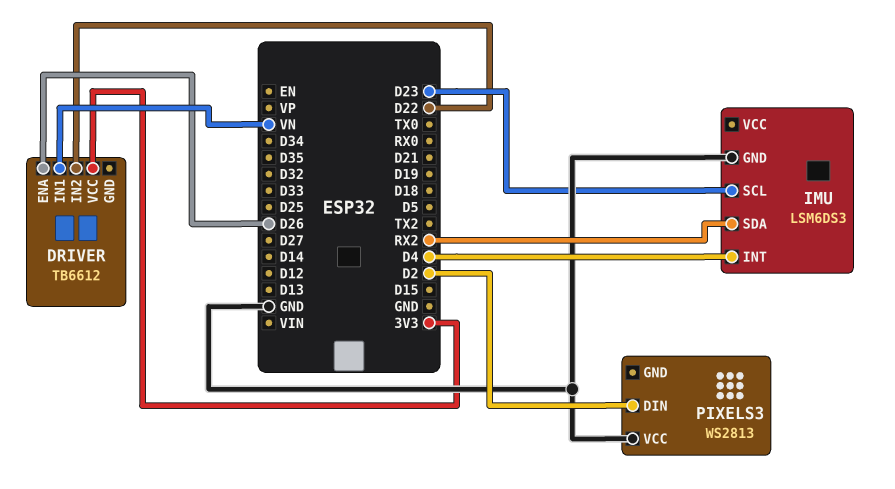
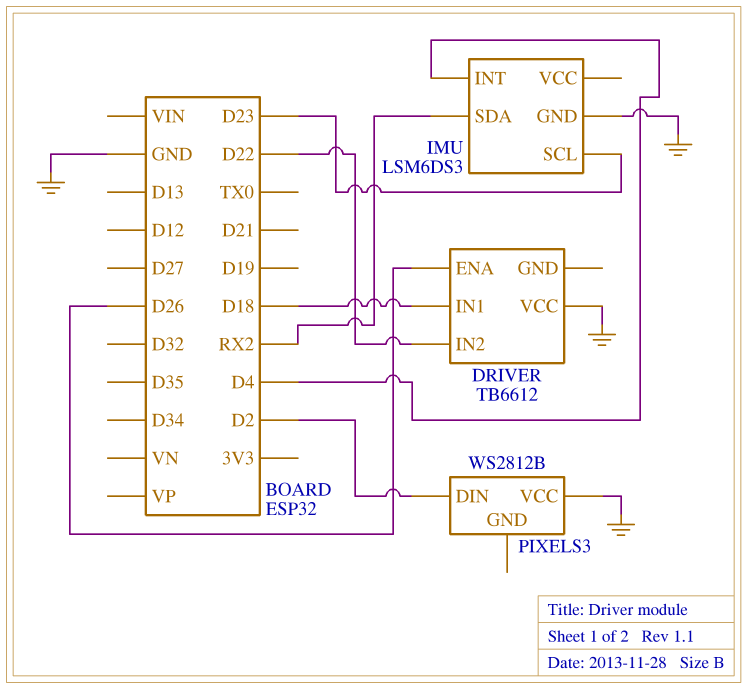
DRIVER pin IN1: VN -> D18
DRIVER pin VCC: 3V3 -> GND
PIXELS3: WS2813 -> WS2812B

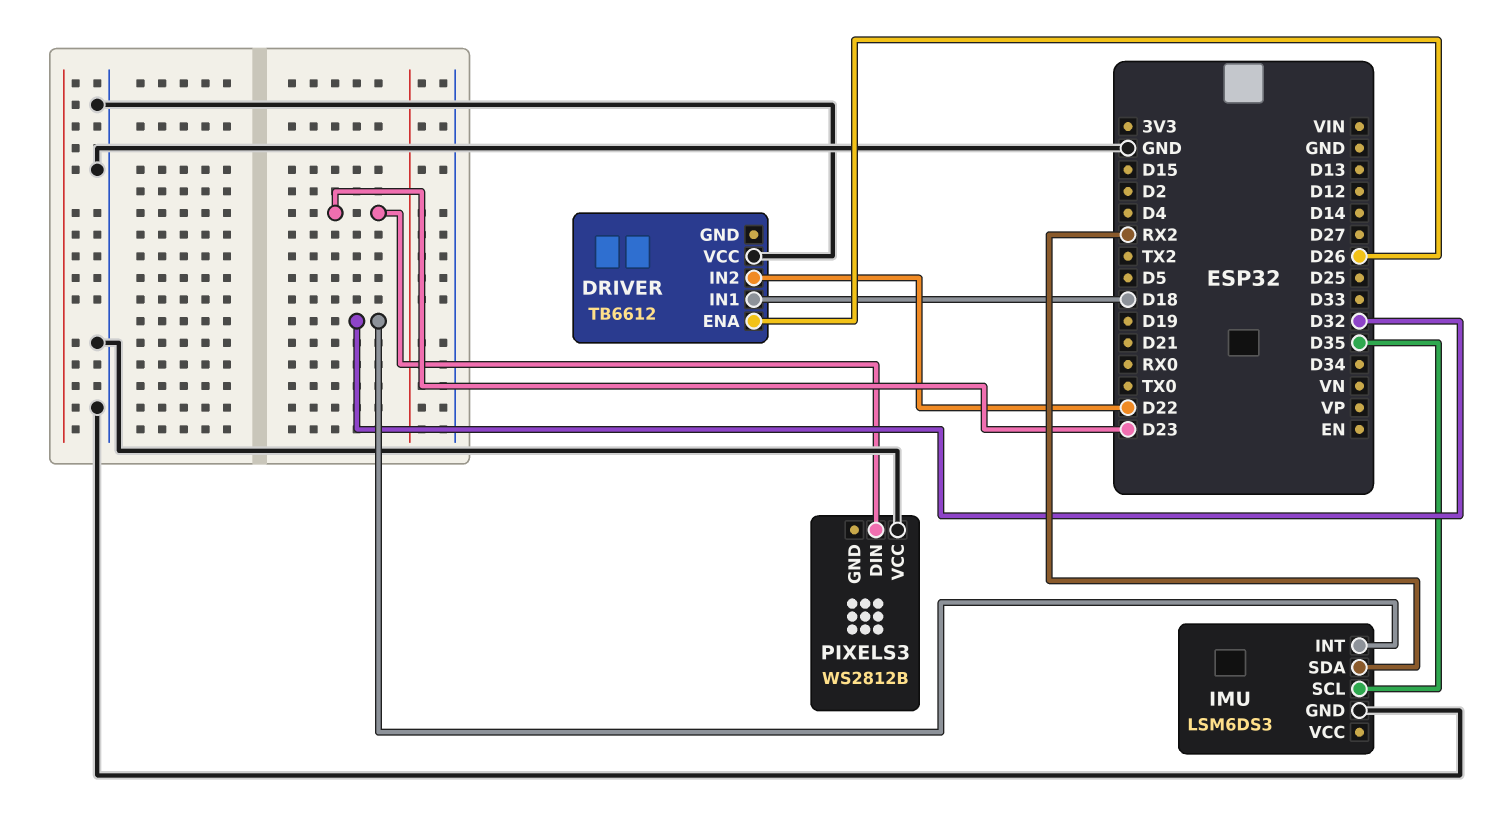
IMU pin INT: D4 -> D32
IMU pin SCL: D23 -> D35
PIXELS3 pin DIN: D2 -> D23

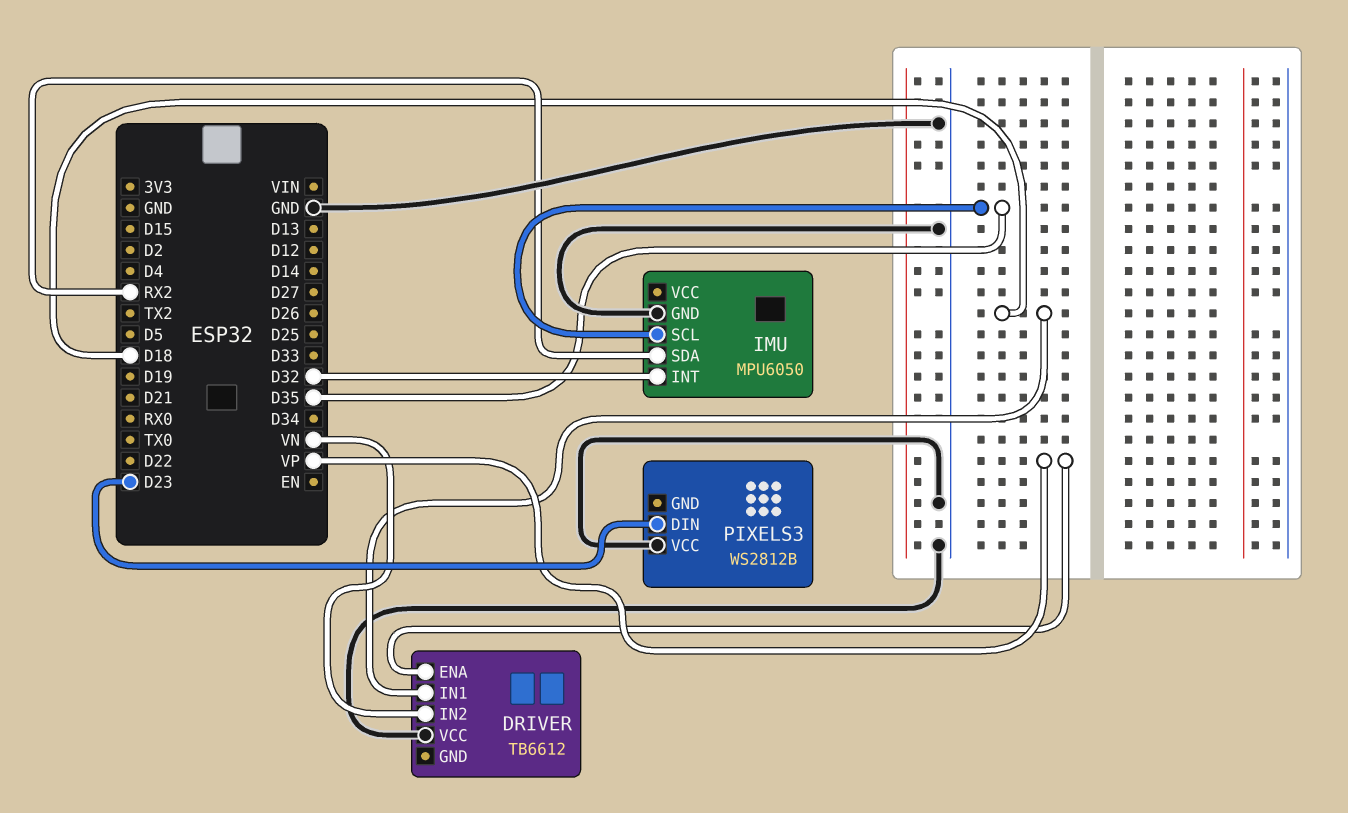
DRIVER pin ENA: D26 -> VP
DRIVER pin IN2: D22 -> VN
IMU: LSM6DS3 -> MPU6050

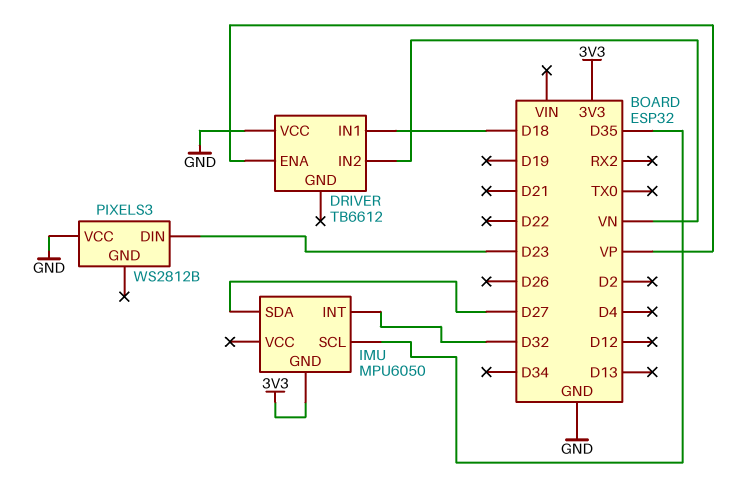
IMU pin GND: GND -> 3V3
IMU pin SDA: RX2 -> D27

